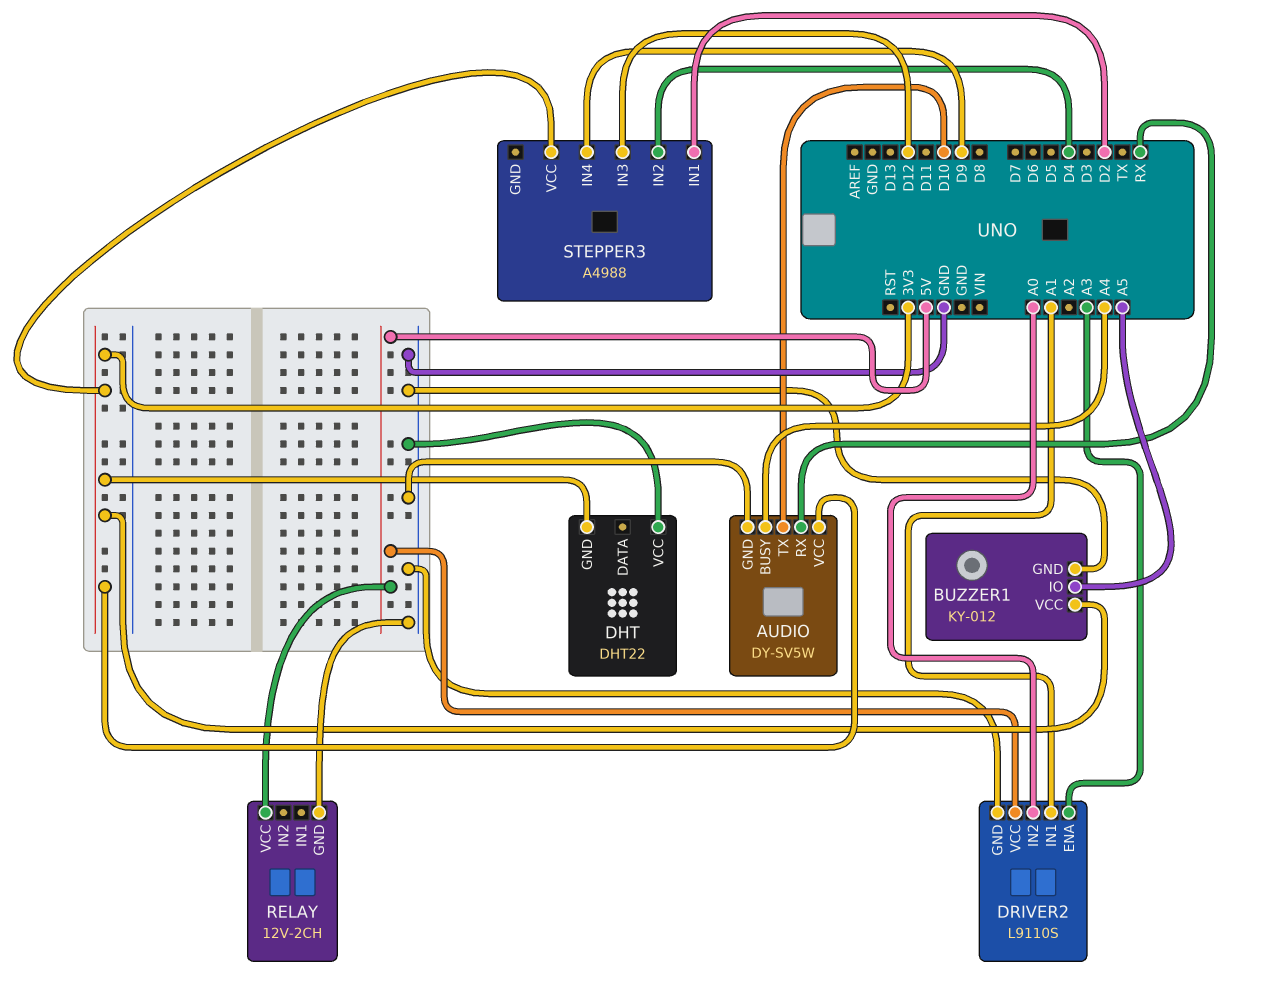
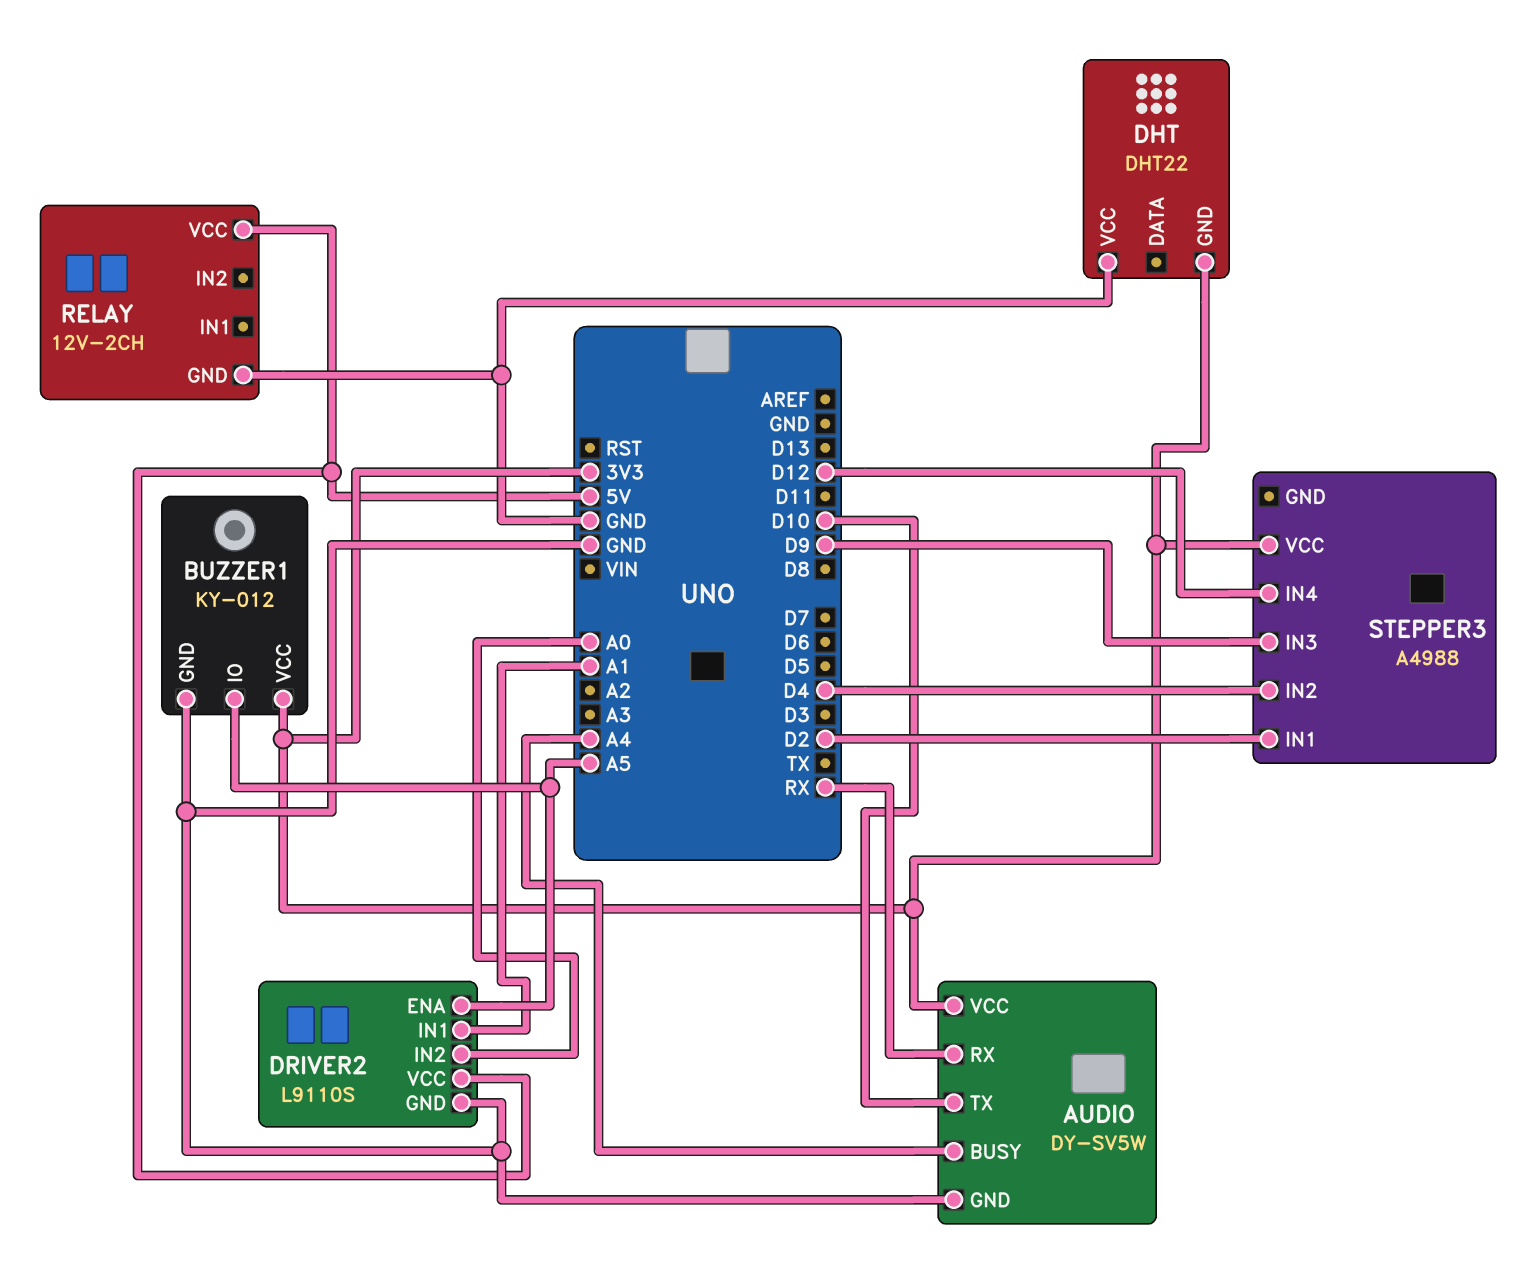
DRIVER2 pin ENA: A3 -> A5
STEPPER3 pin IN3: D12 -> D9
STEPPER3 pin IN4: D9 -> D12

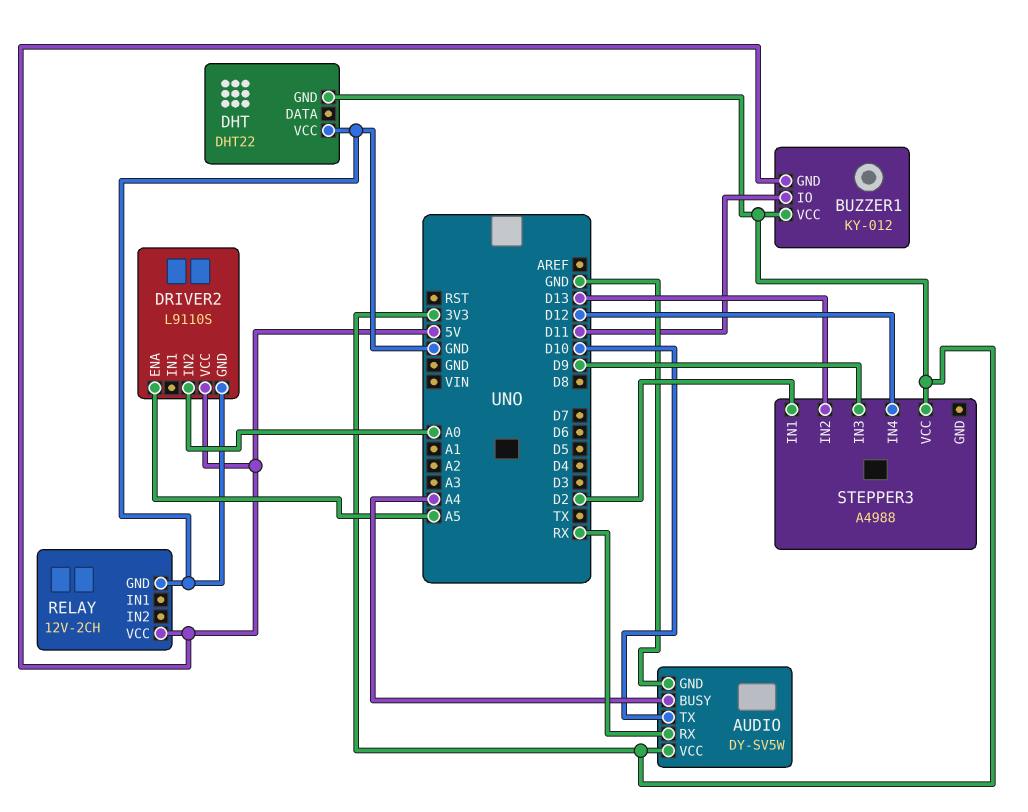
BUZZER1 pin GND: GND -> 5V
BUZZER1 pin IO: A5 -> D11
DRIVER2 pin IN1: A1 -> none
STEPPER3 pin IN2: D4 -> D13

